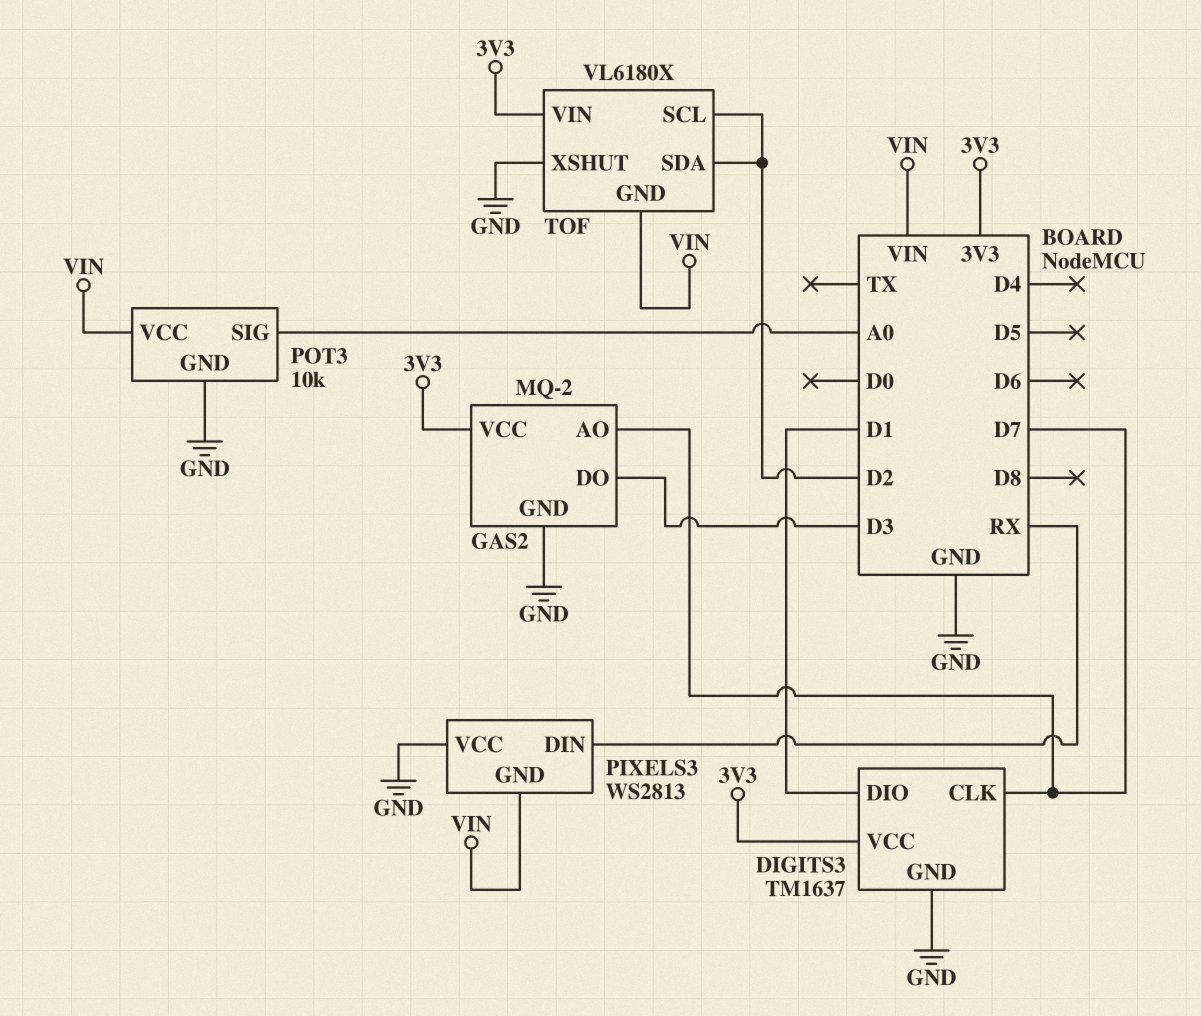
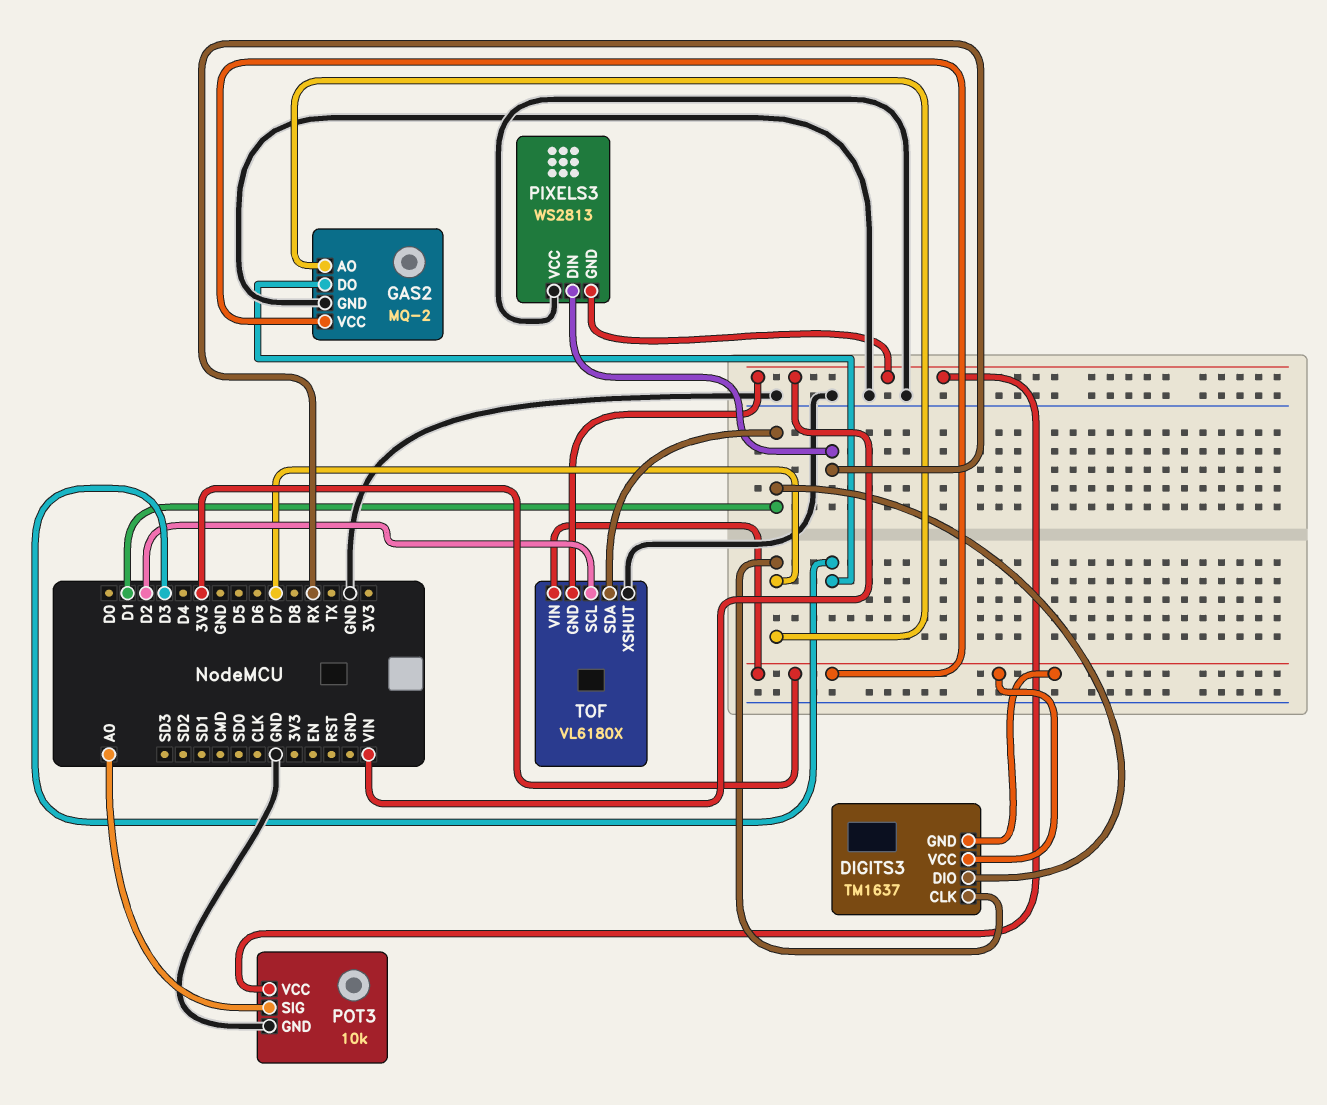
DIGITS3 pin GND: GND -> 3V3
TOF pin SDA: D2 -> D1

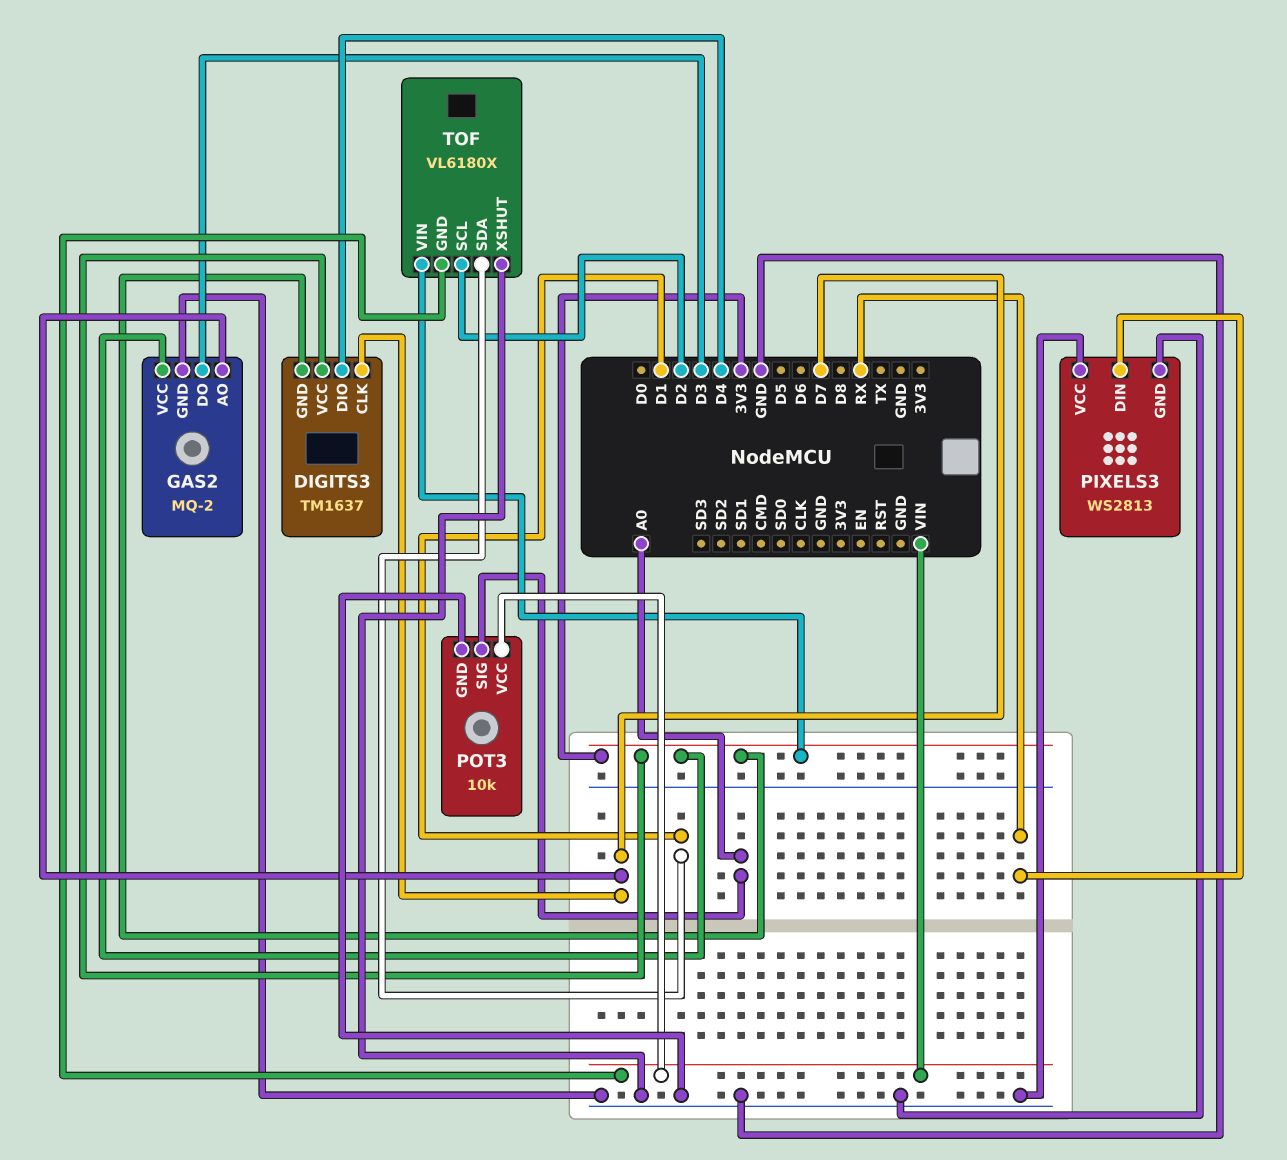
DIGITS3 pin DIO: D1 -> D4
PIXELS3 pin GND: VIN -> GND

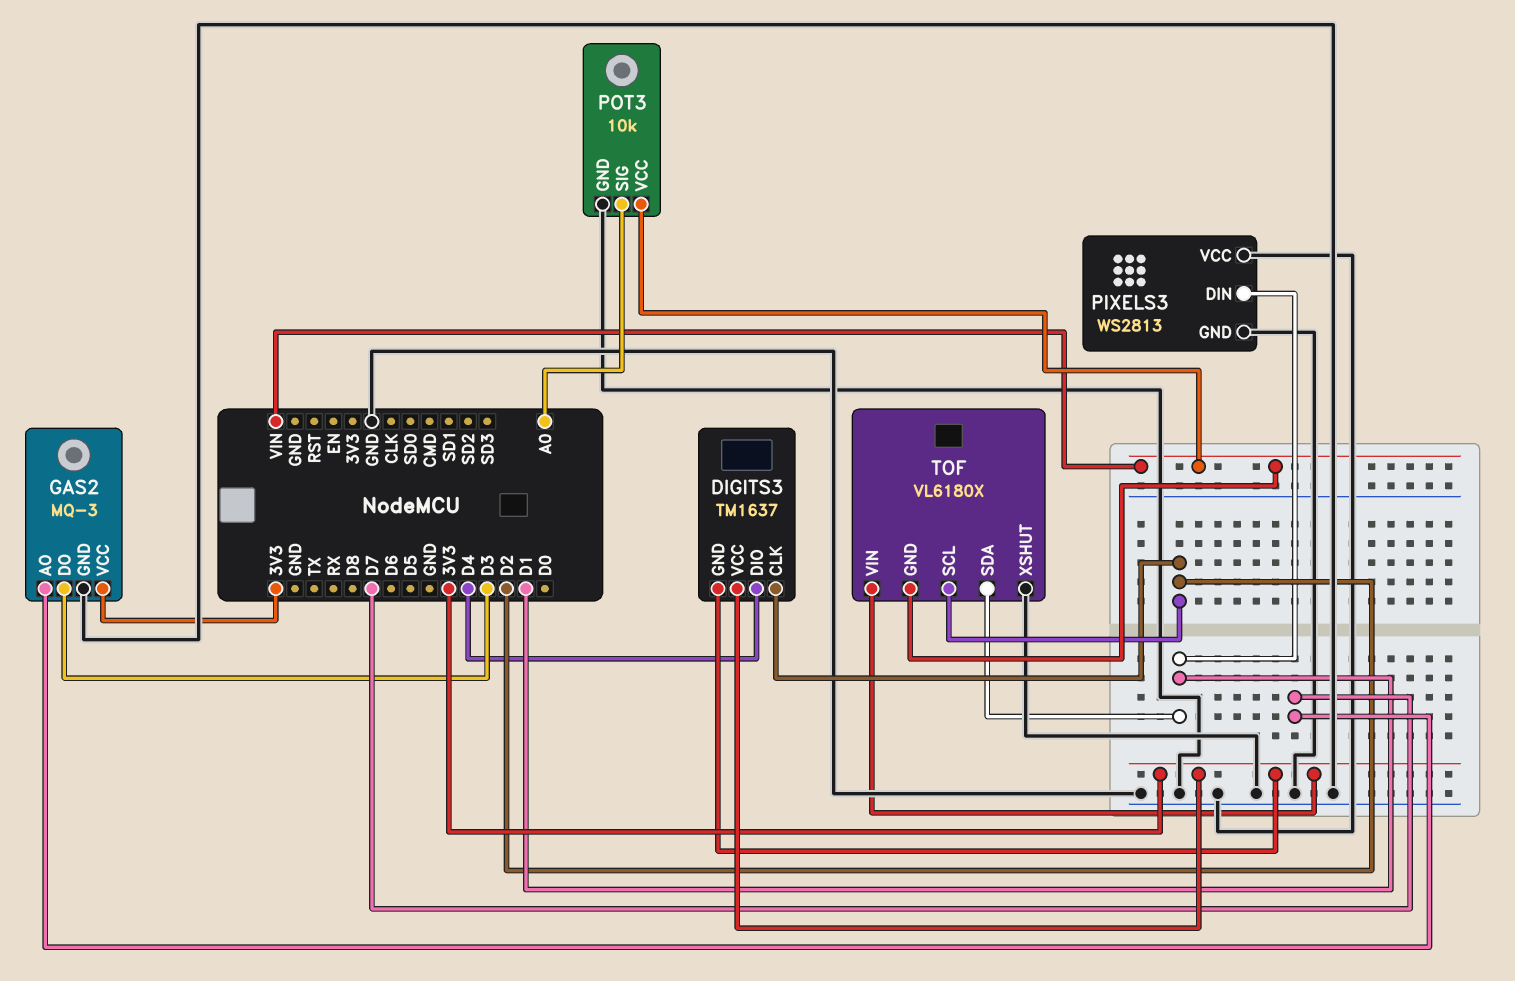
DIGITS3 pin CLK: D7 -> D2
GAS2: MQ-2 -> MQ-3
PIXELS3 pin DIN: RX -> D1

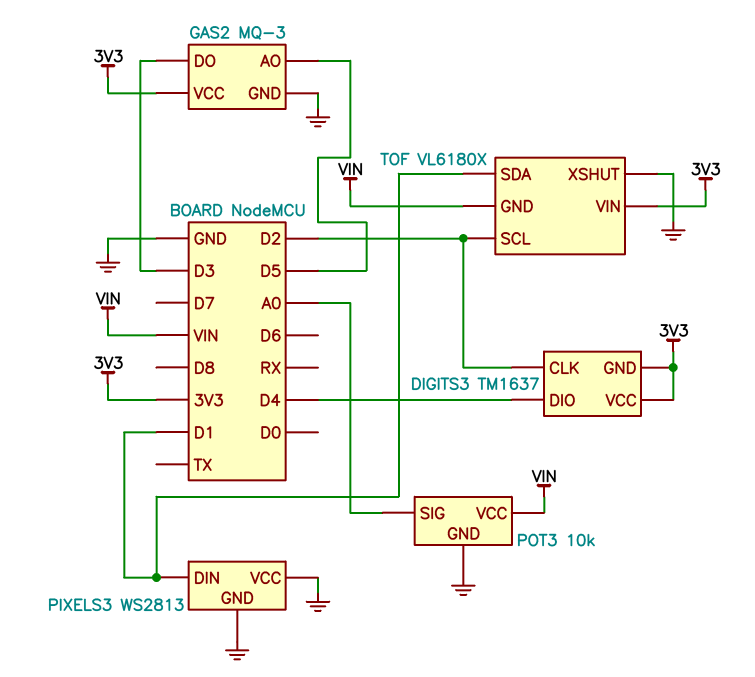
GAS2 pin AO: D7 -> D5

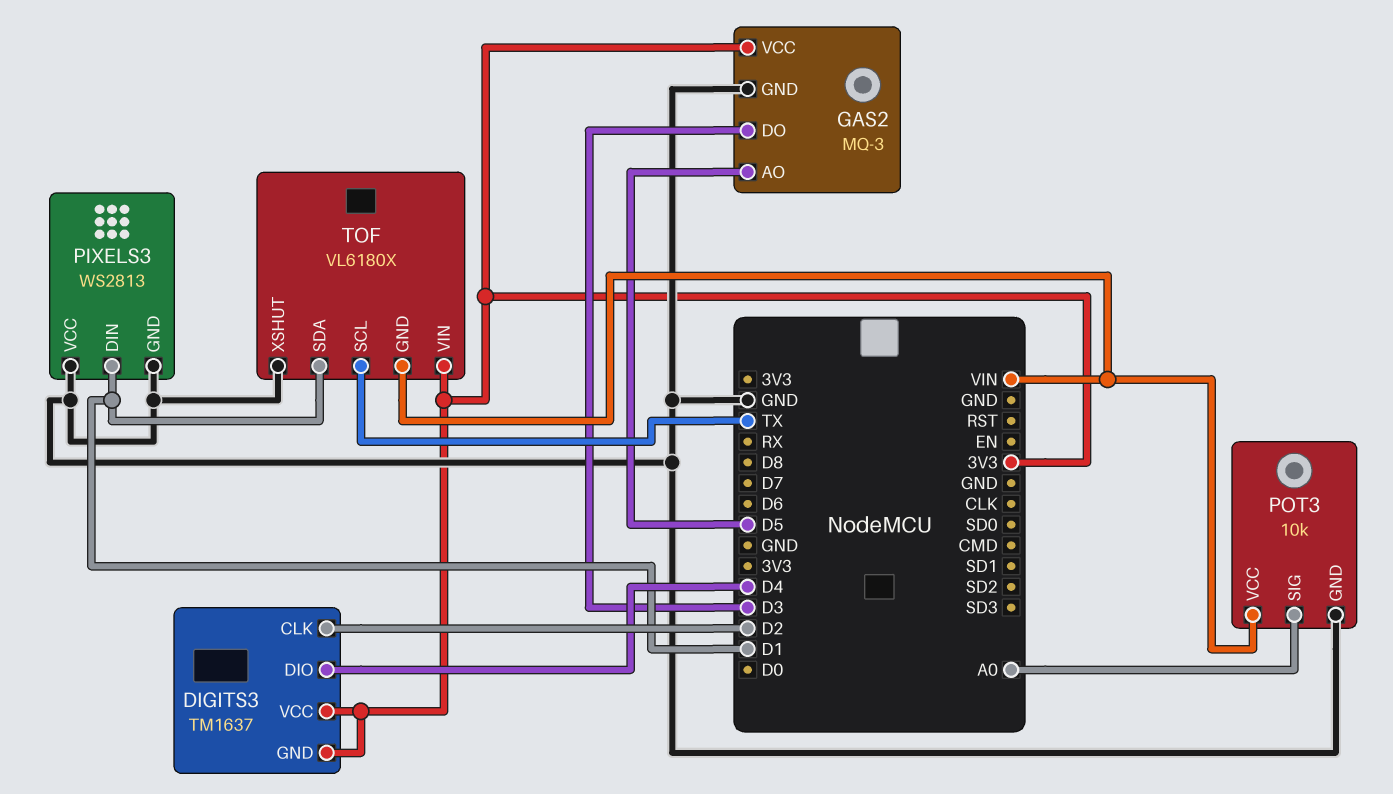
TOF pin SCL: D2 -> TX

